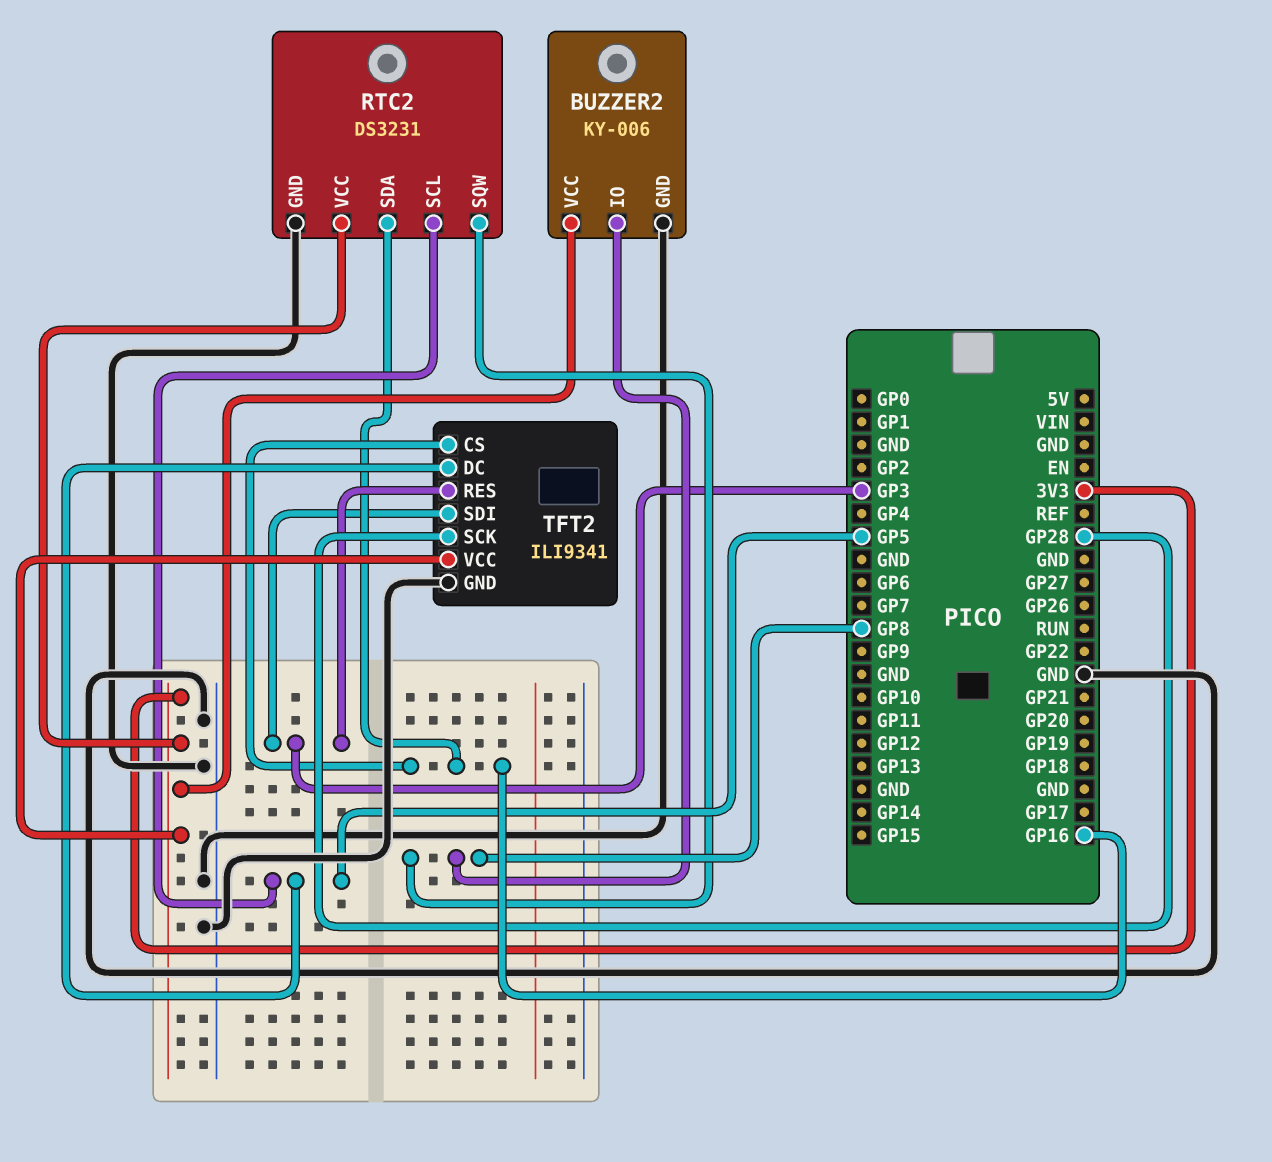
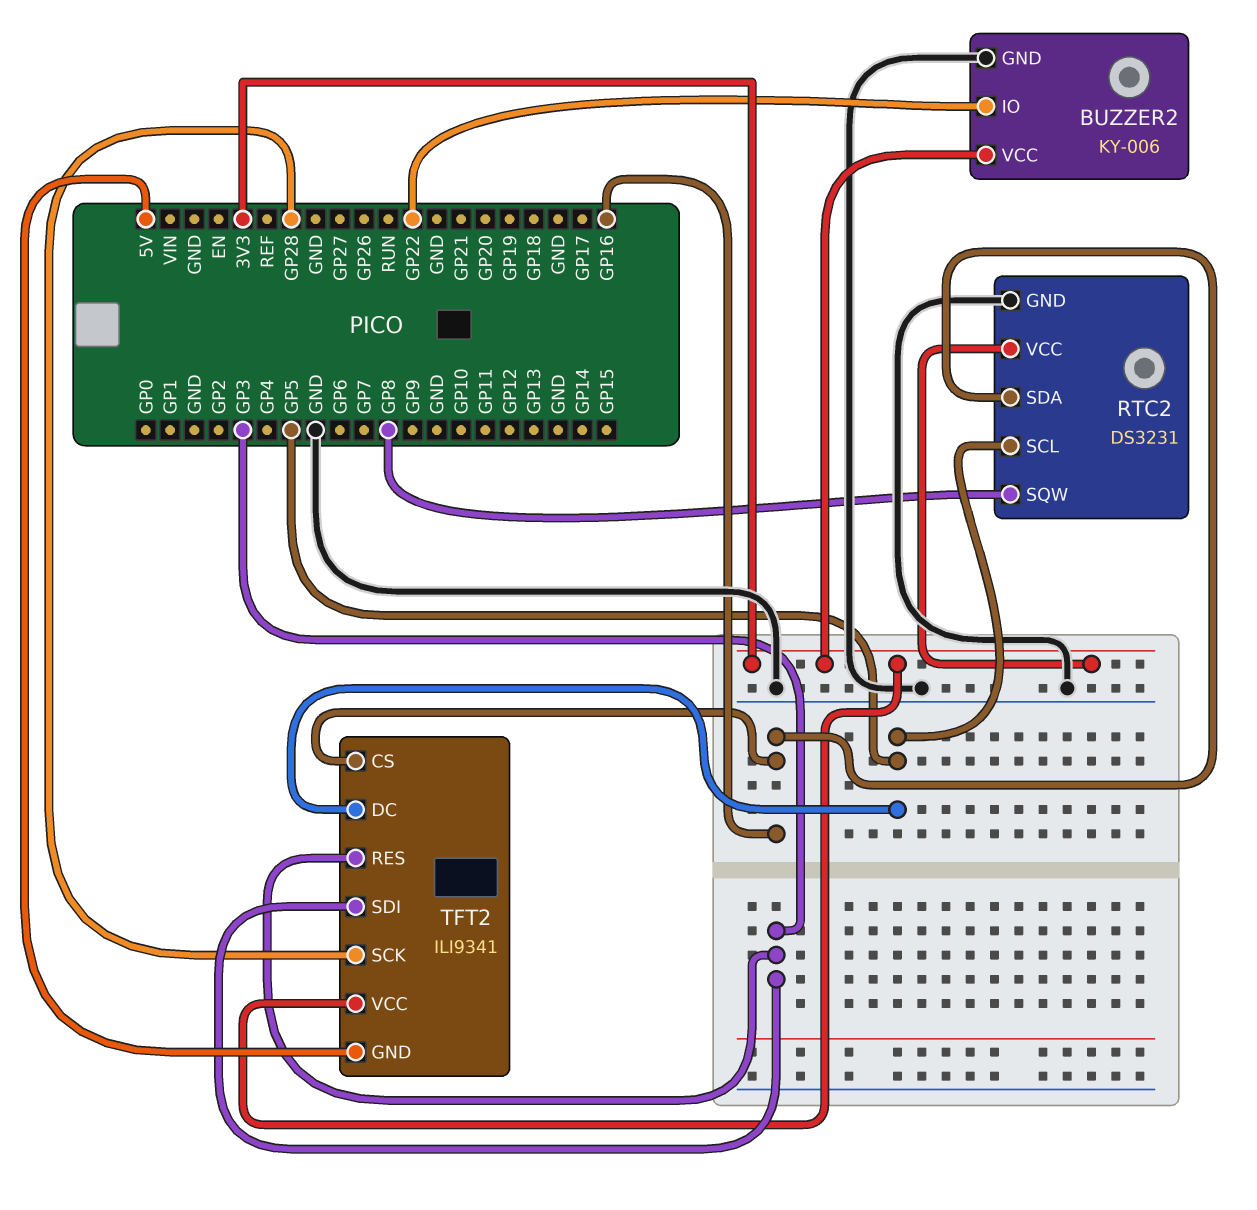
BUZZER2 pin IO: GP8 -> GP22
TFT2 pin GND: GND -> 5V

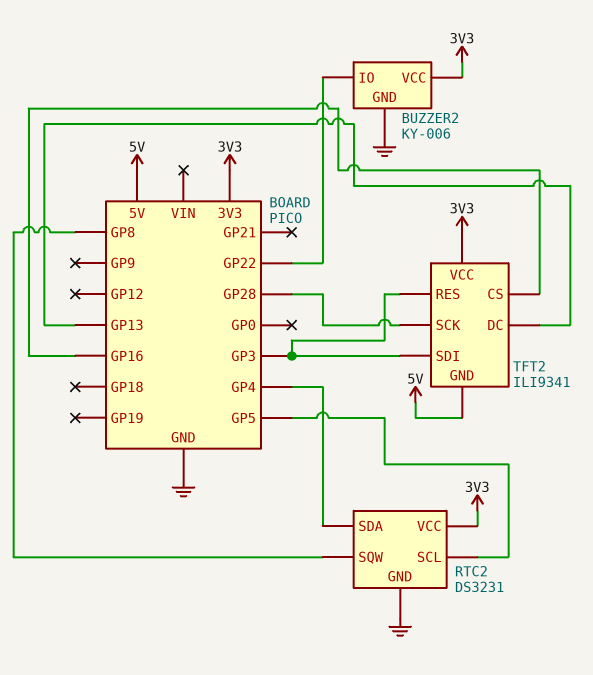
RTC2 pin SDA: GP16 -> GP4
TFT2 pin DC: GP5 -> GP13

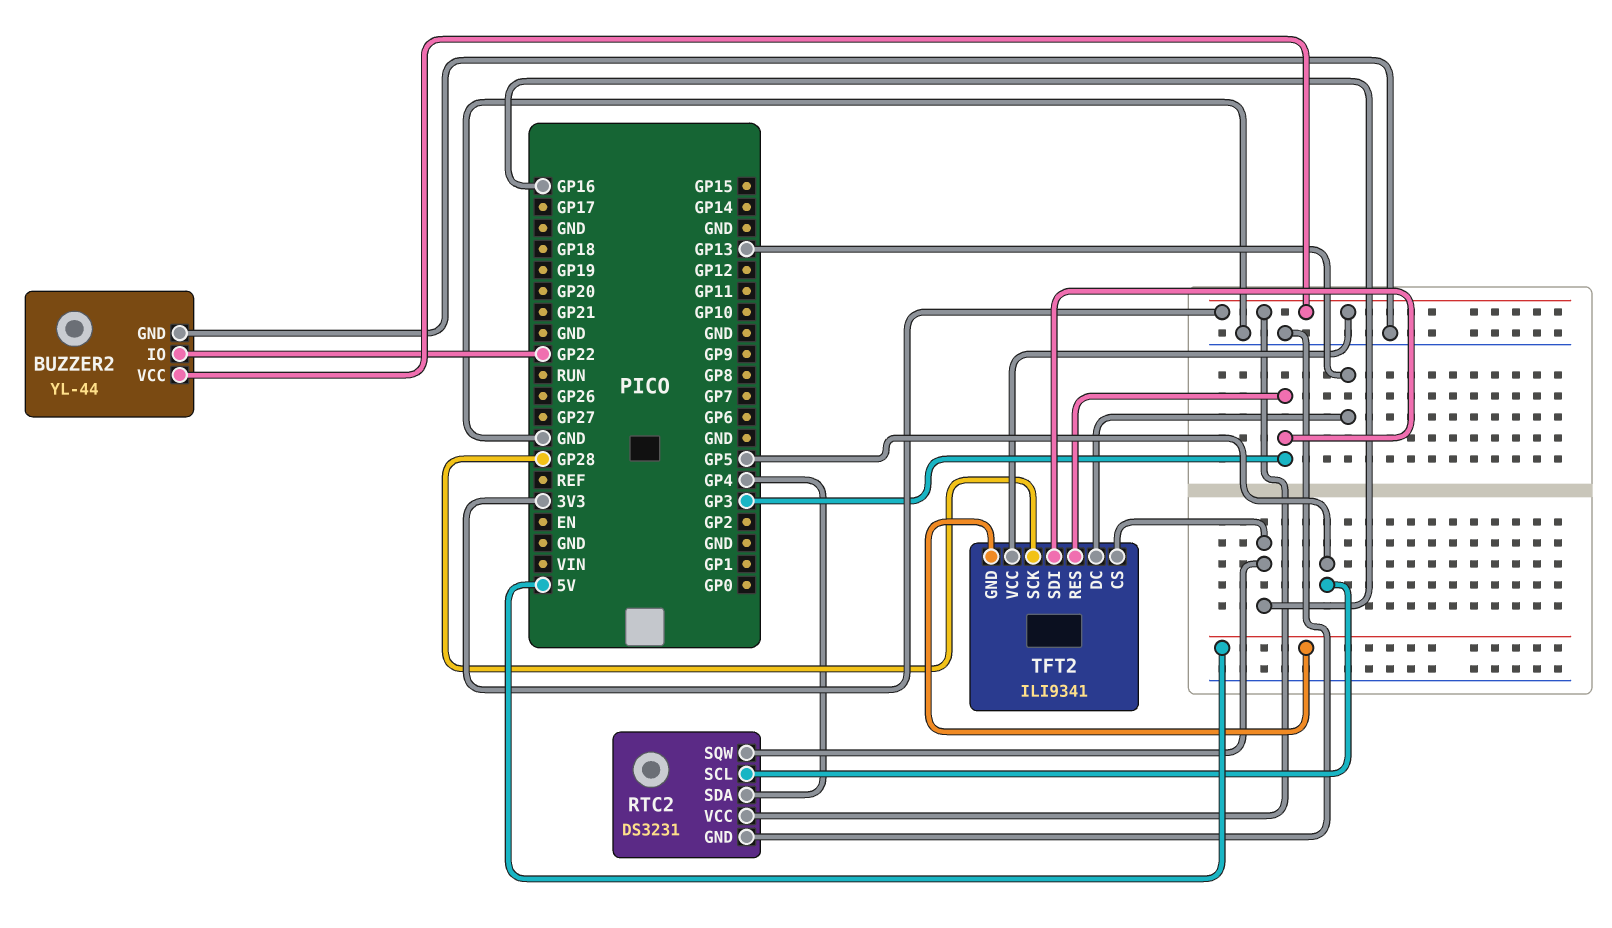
BUZZER2: KY-006 -> YL-44
RTC2 pin SQW: GP8 -> GP16

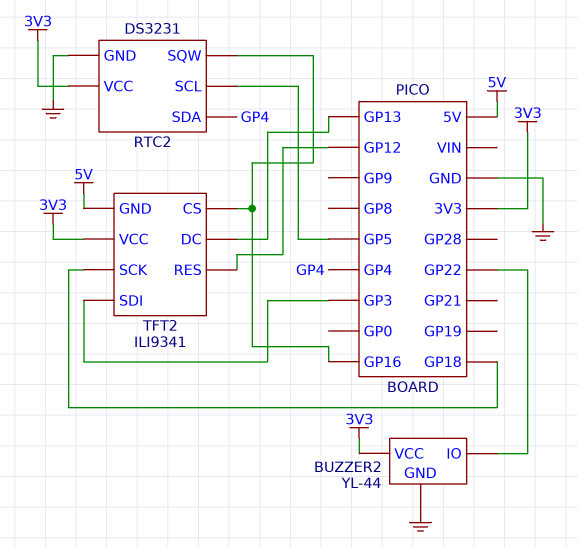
TFT2 pin RES: GP3 -> GP12
TFT2 pin SCK: GP28 -> GP18

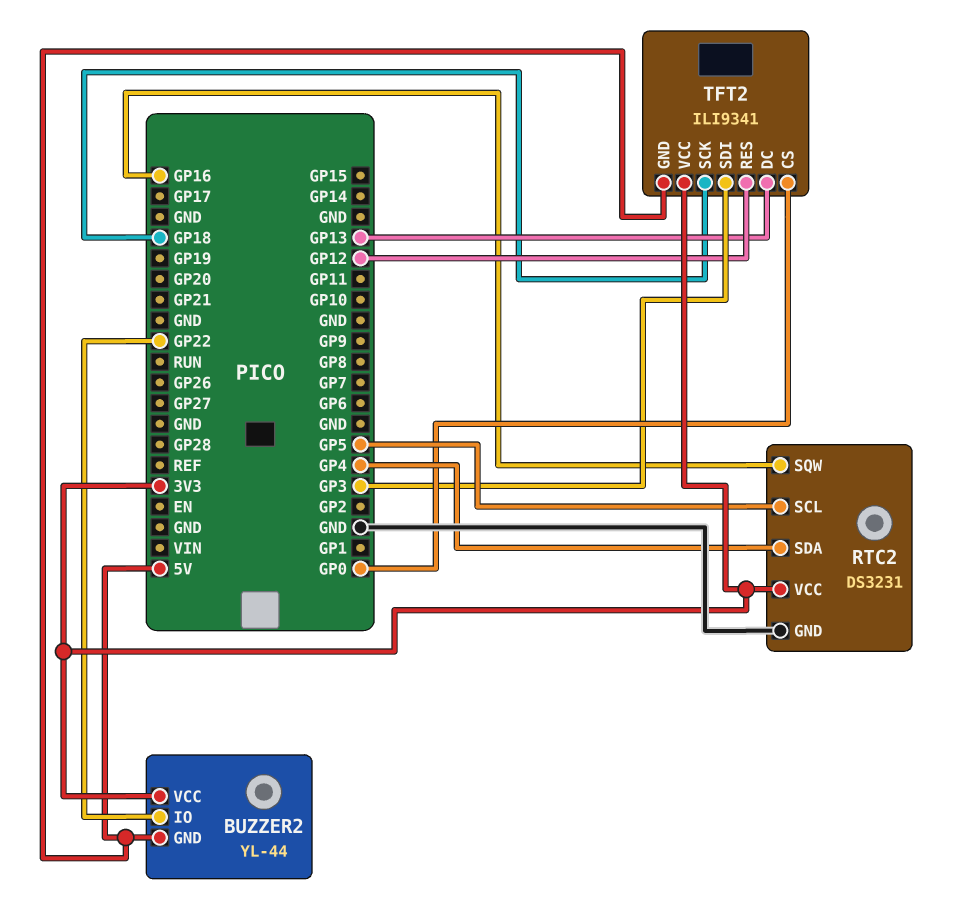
BUZZER2 pin GND: GND -> 5V
TFT2 pin CS: GP16 -> GP0

